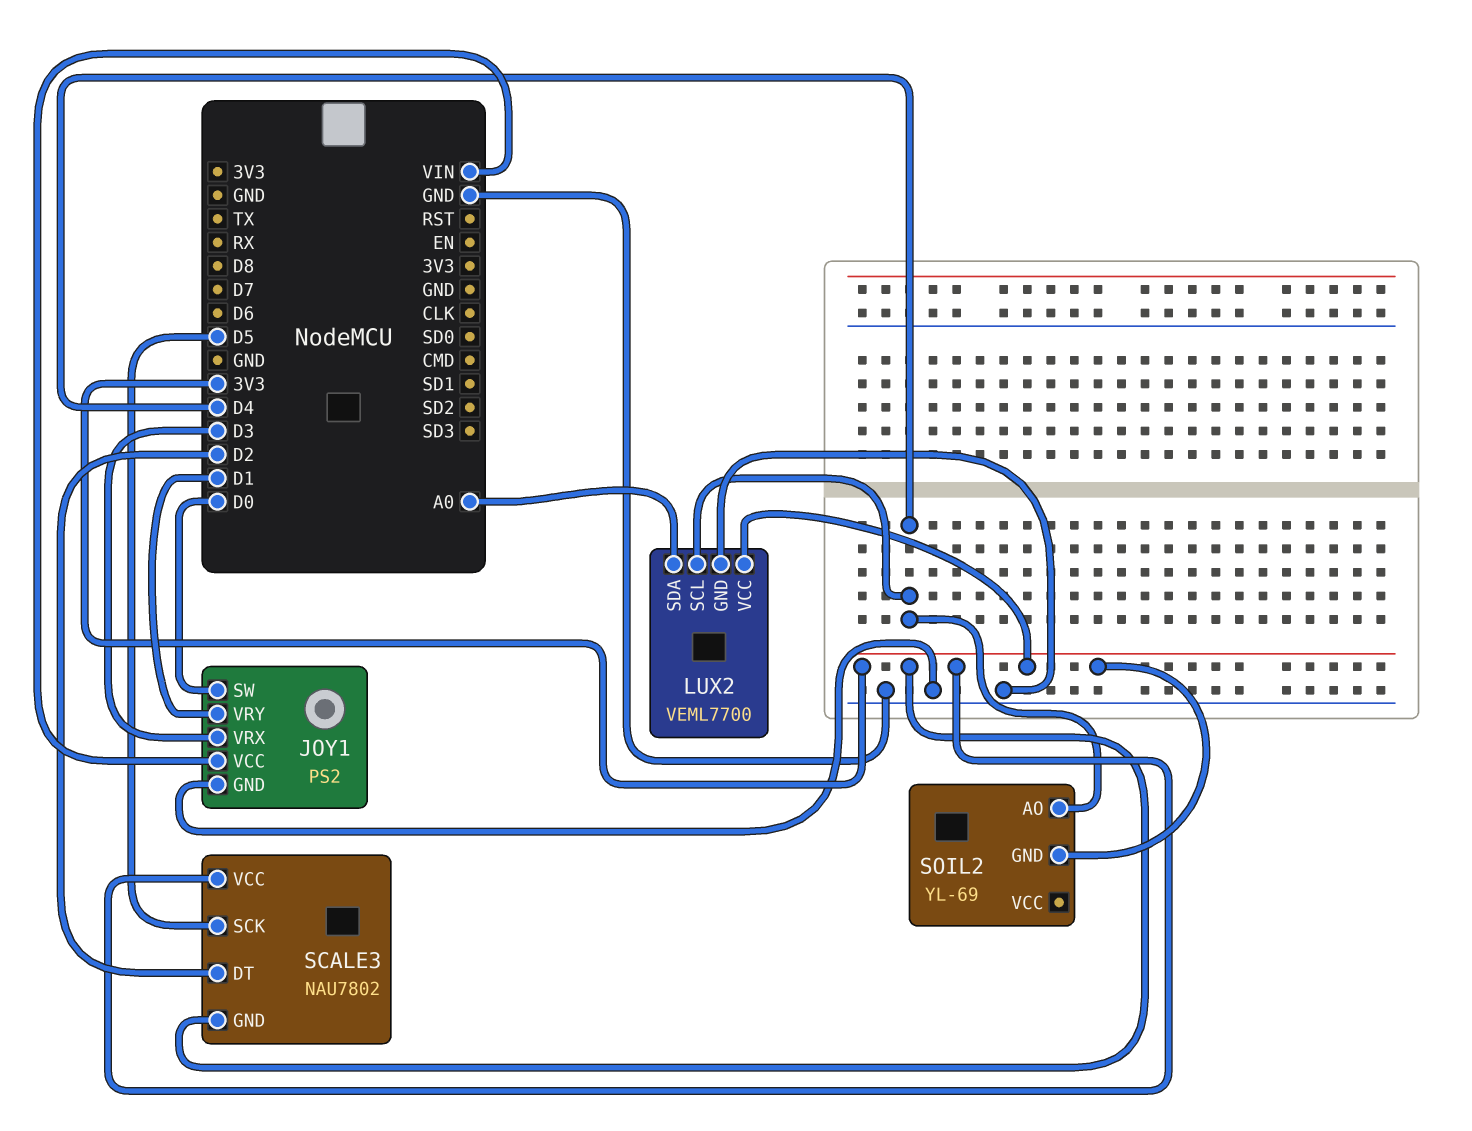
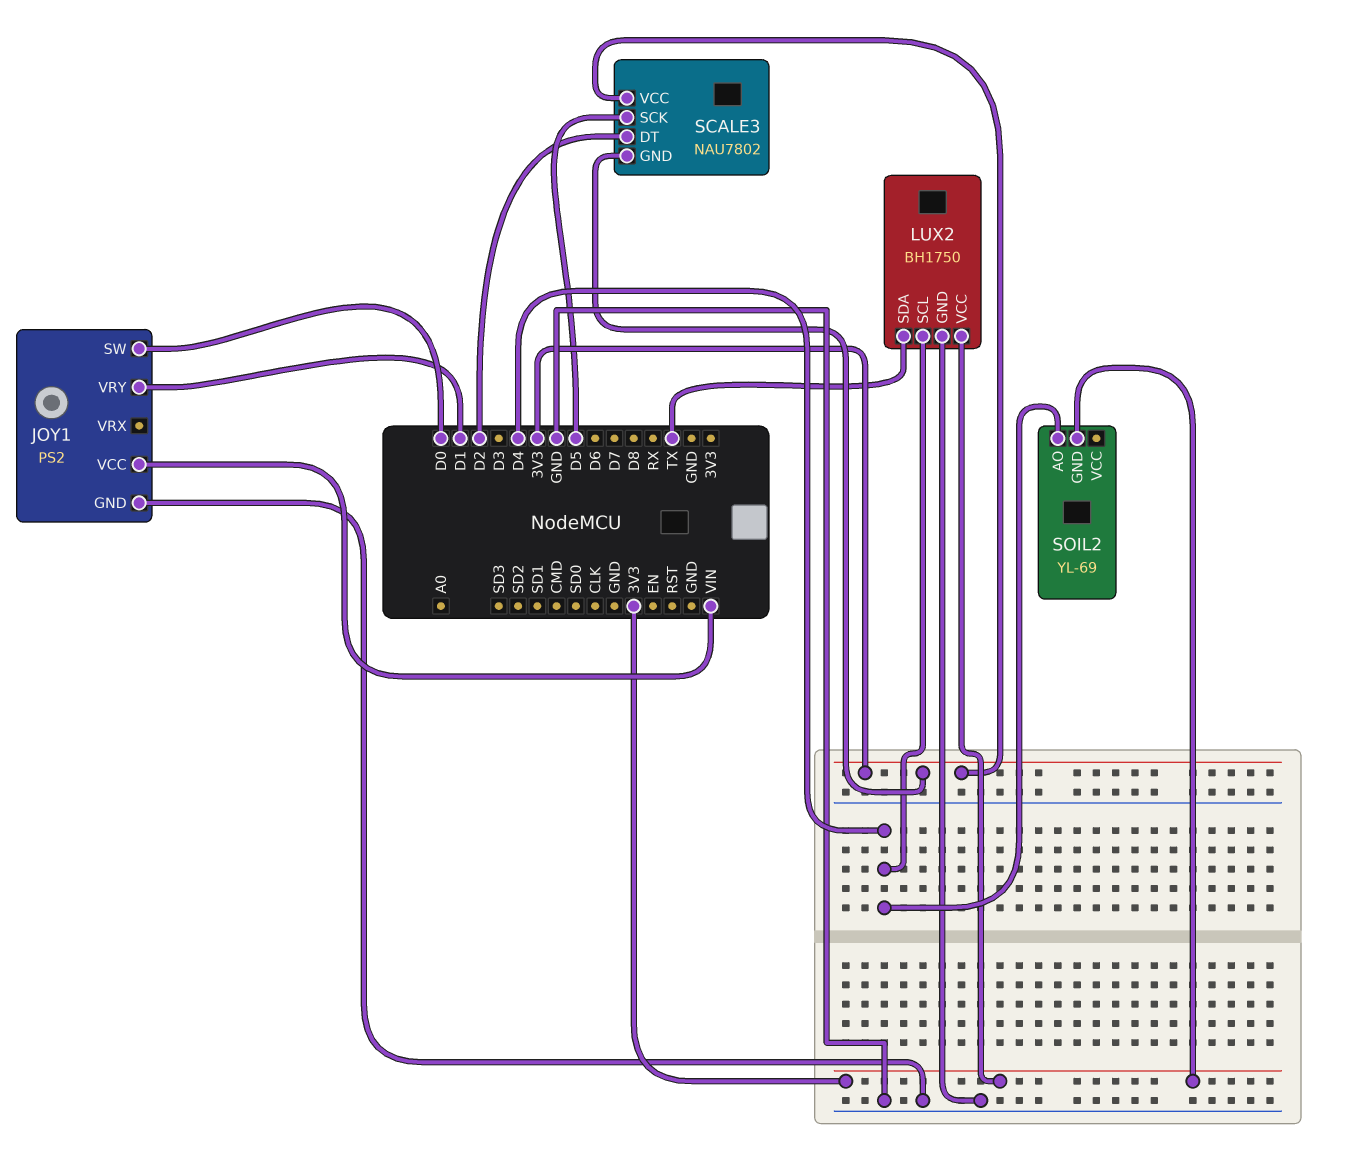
JOY1 pin VRX: D3 -> none
LUX2: VEML7700 -> BH1750
LUX2 pin SDA: A0 -> TX

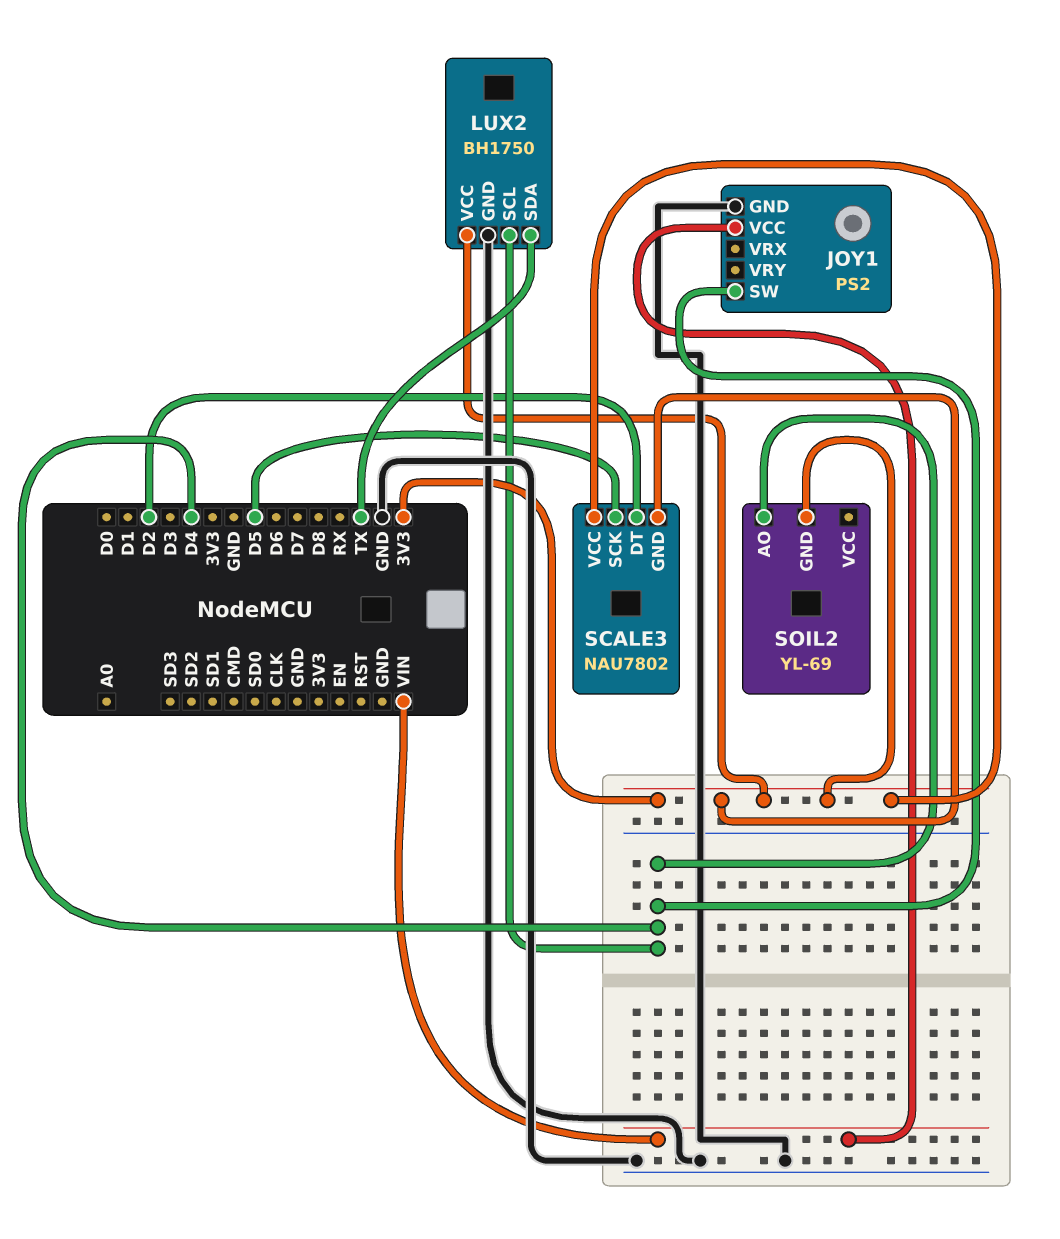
JOY1 pin SW: D0 -> D4
JOY1 pin VRY: D1 -> none

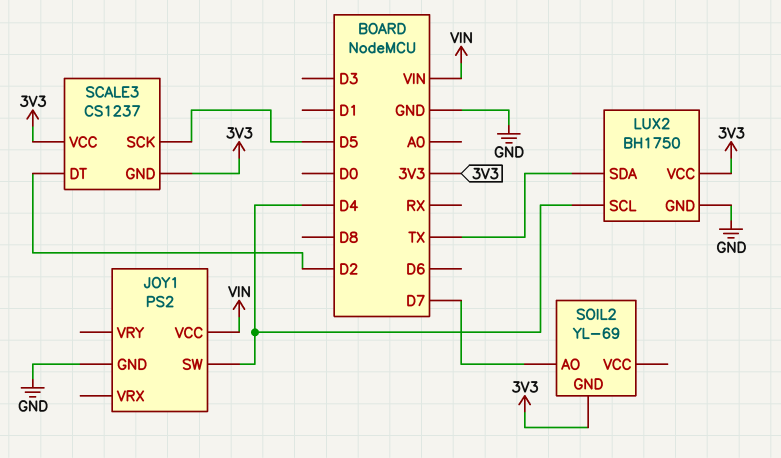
SCALE3: NAU7802 -> CS1237
SOIL2 pin AO: D4 -> D7

